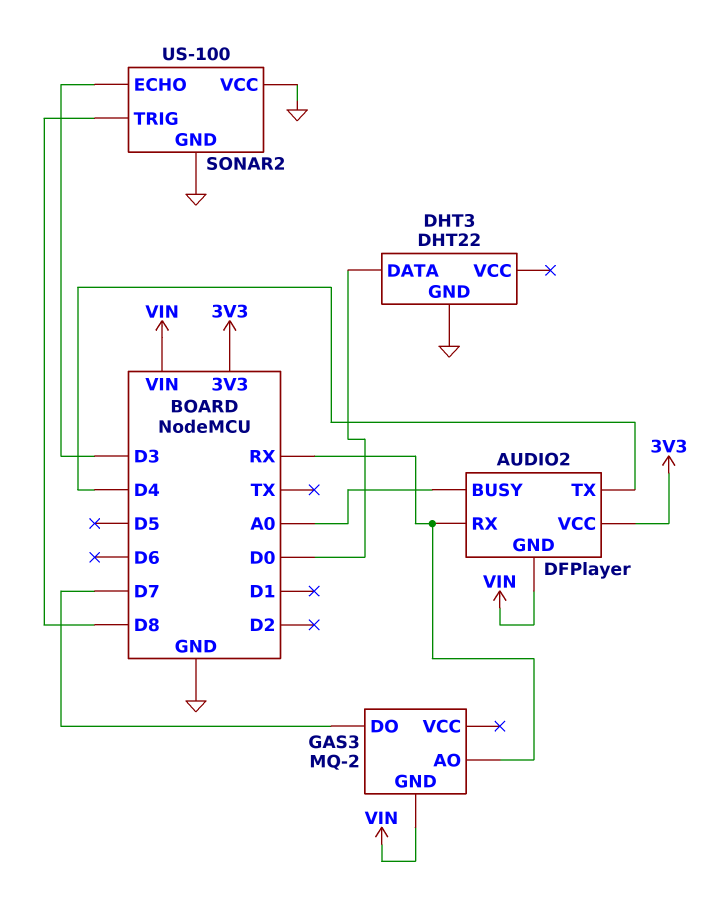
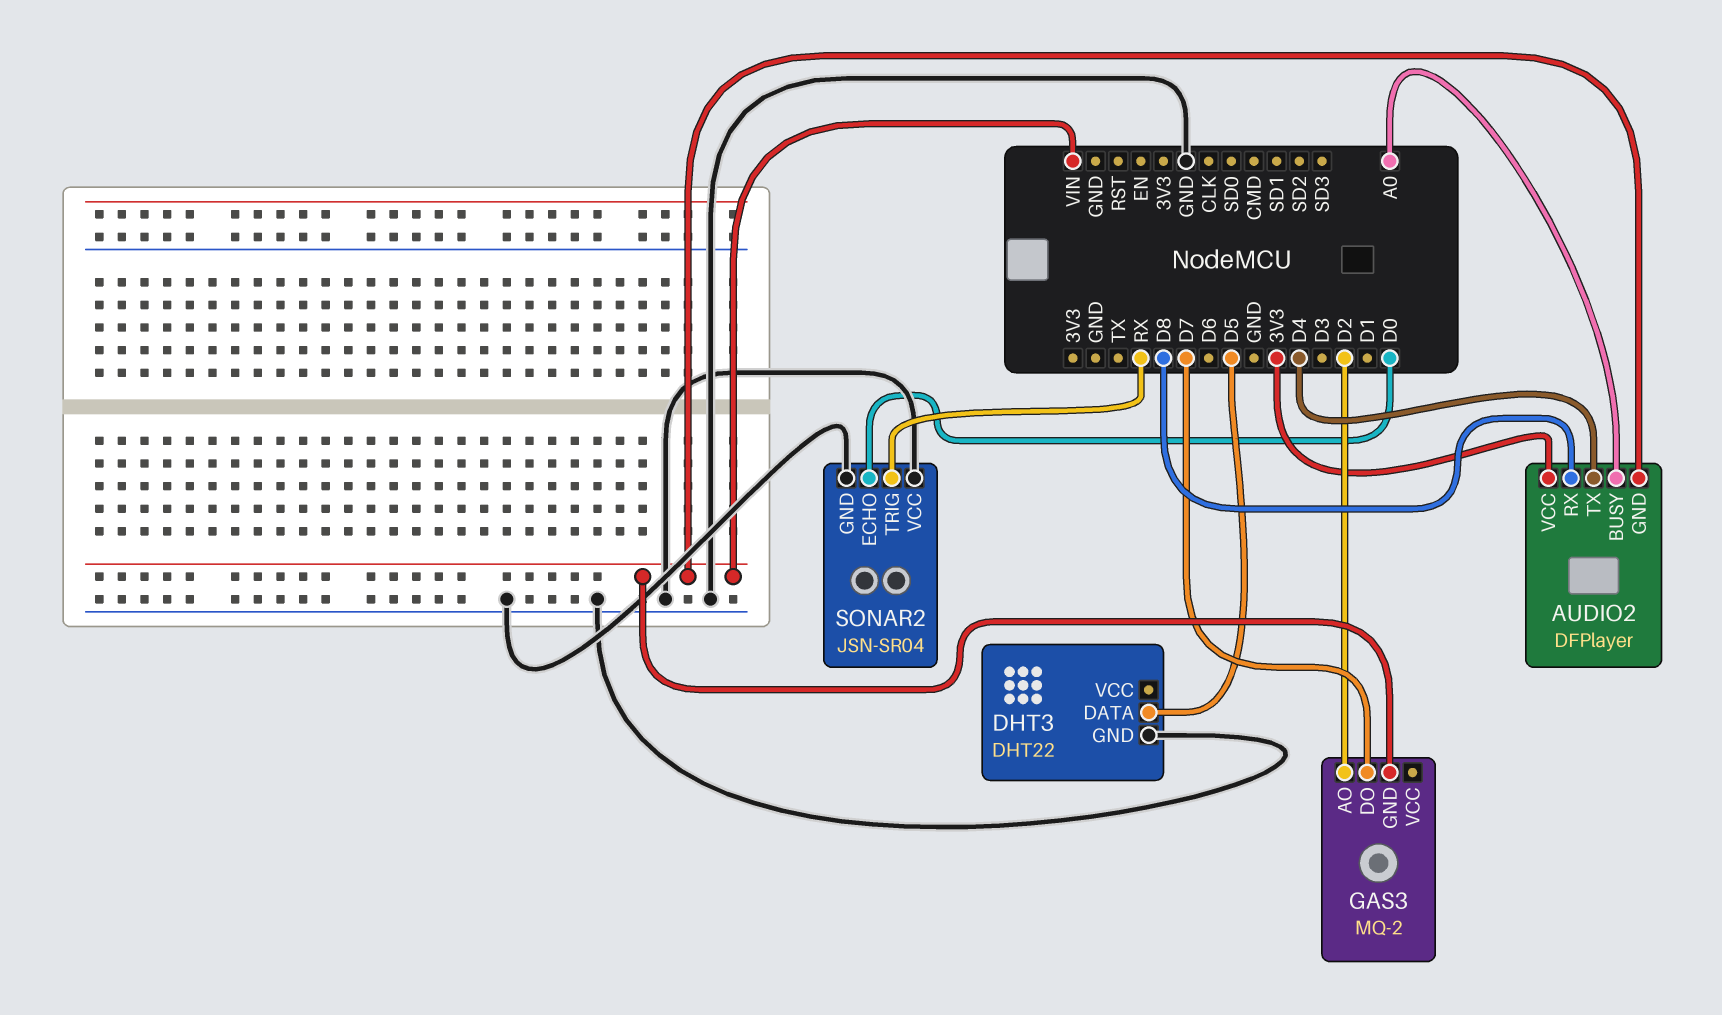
AUDIO2 pin RX: RX -> D8
DHT3 pin DATA: D0 -> D5
GAS3 pin AO: RX -> D2
SONAR2: US-100 -> JSN-SR04
SONAR2 pin ECHO: D3 -> D0
SONAR2 pin TRIG: D8 -> RX

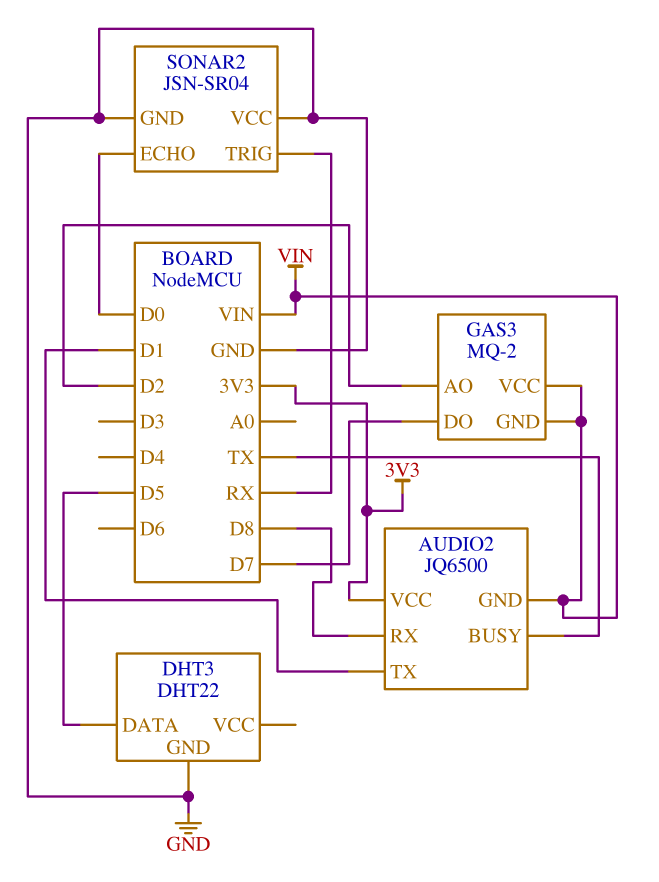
AUDIO2: DFPlayer -> JQ6500
AUDIO2 pin BUSY: A0 -> TX
AUDIO2 pin TX: D4 -> D1
GAS3 pin VCC: none -> VIN

